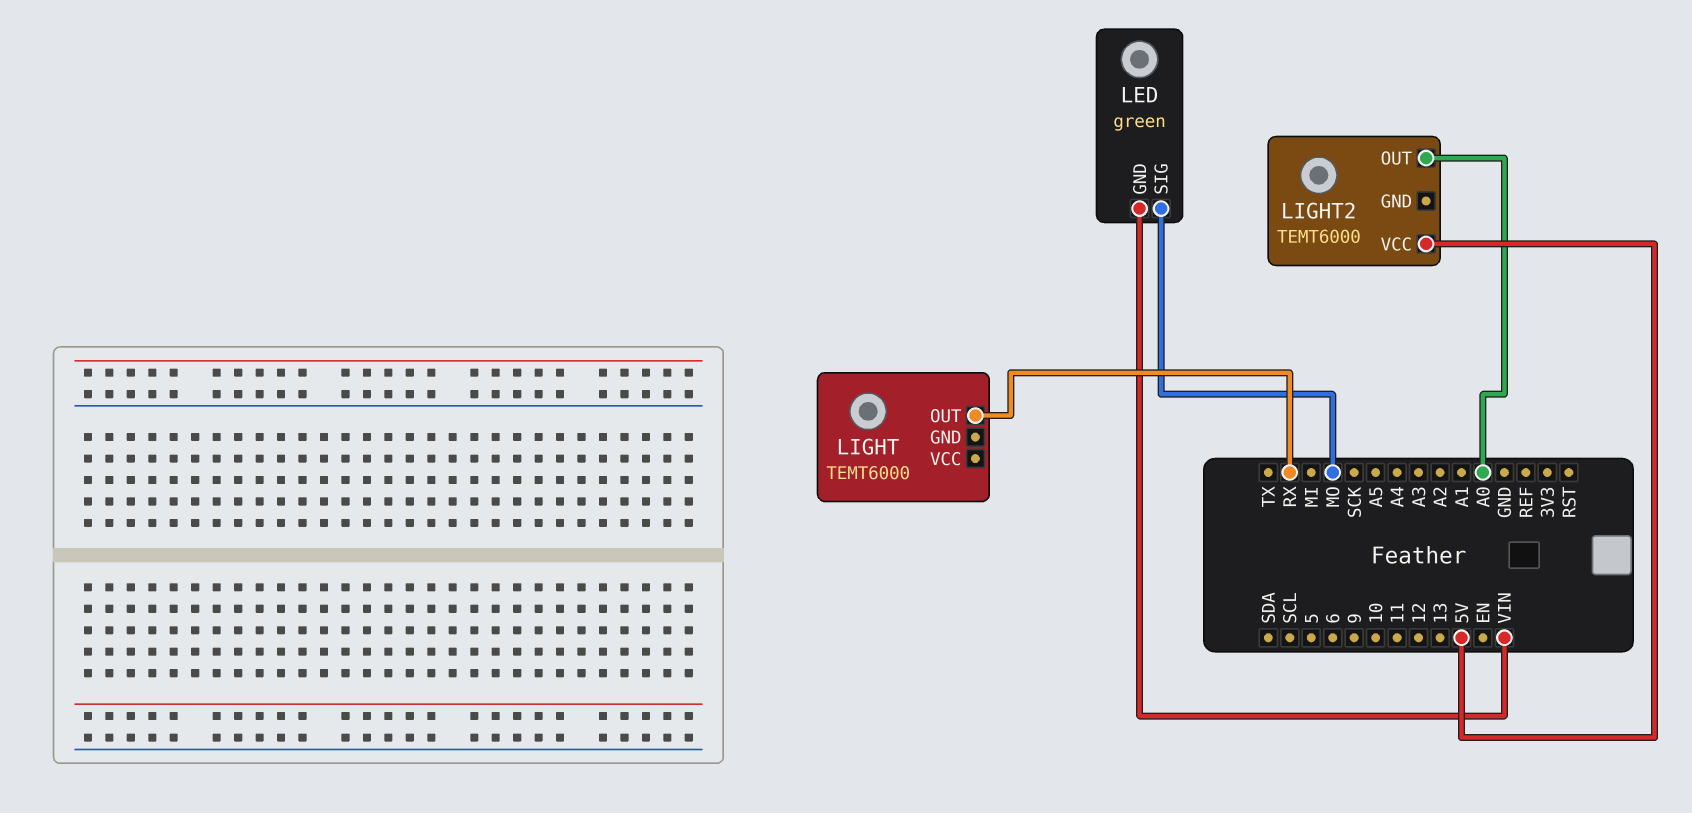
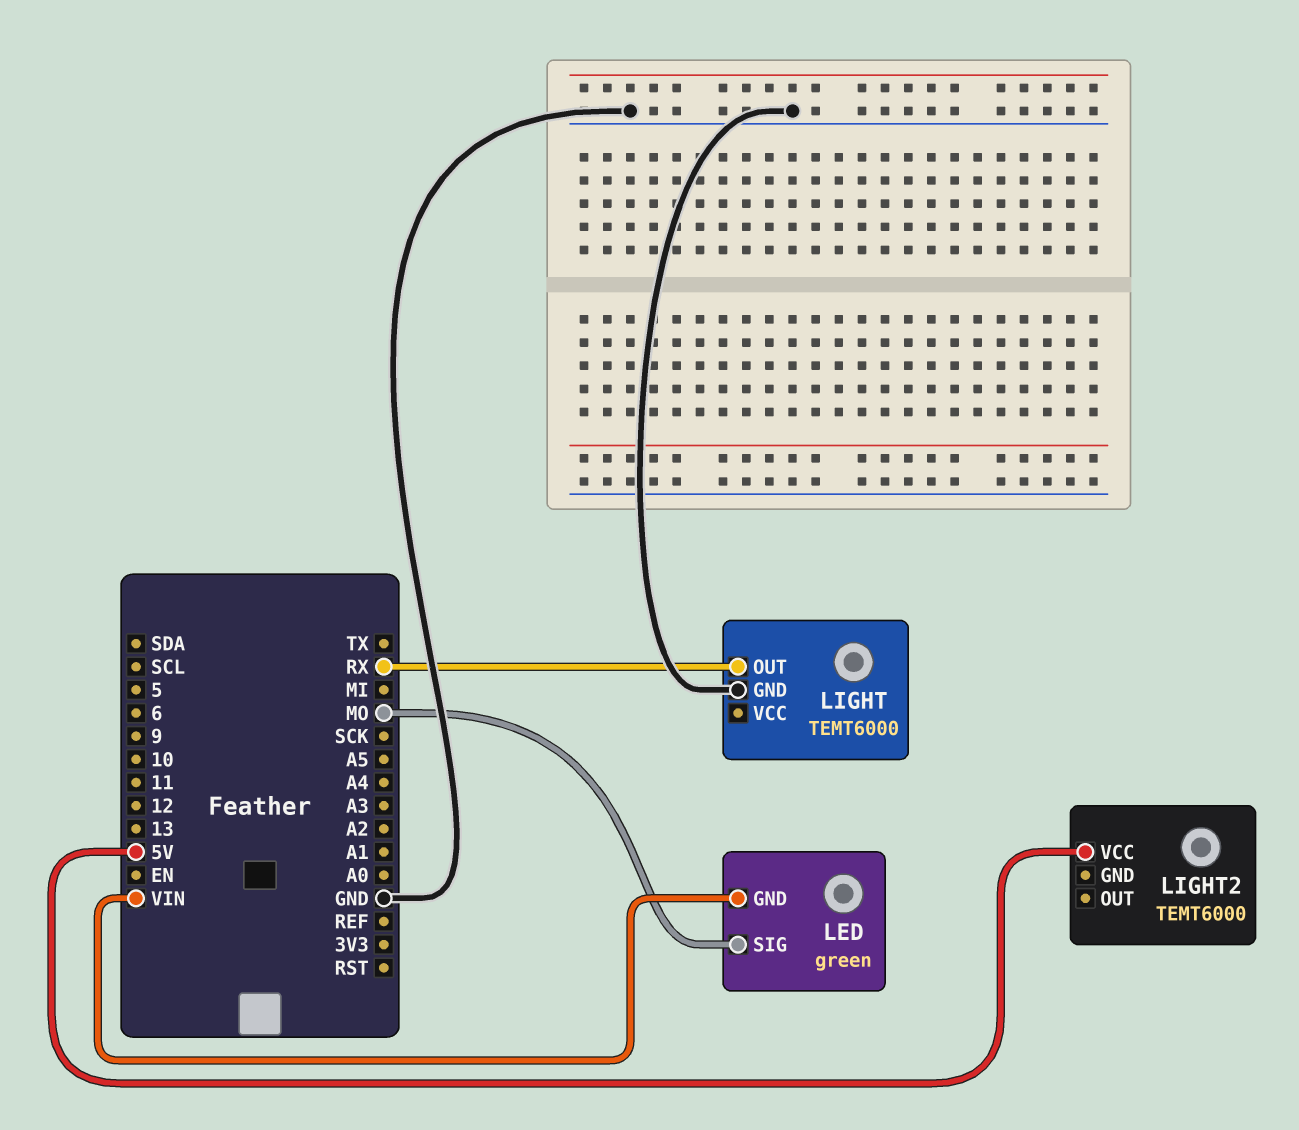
LIGHT pin GND: none -> GND
LIGHT2 pin OUT: A0 -> none

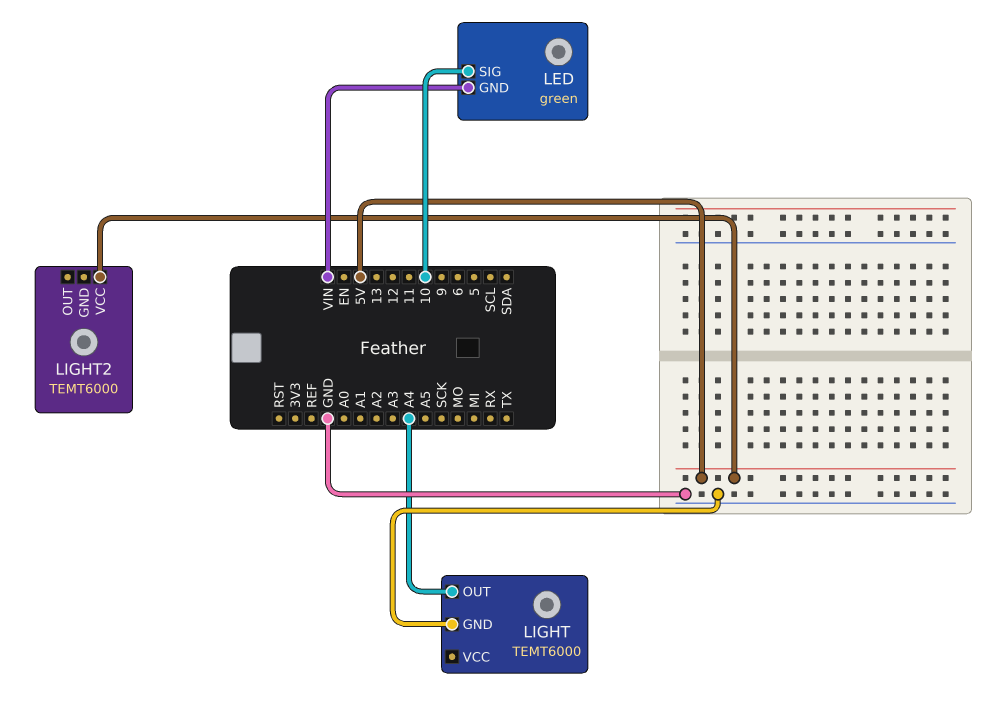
LED pin SIG: MO -> 10
LIGHT pin OUT: RX -> A4

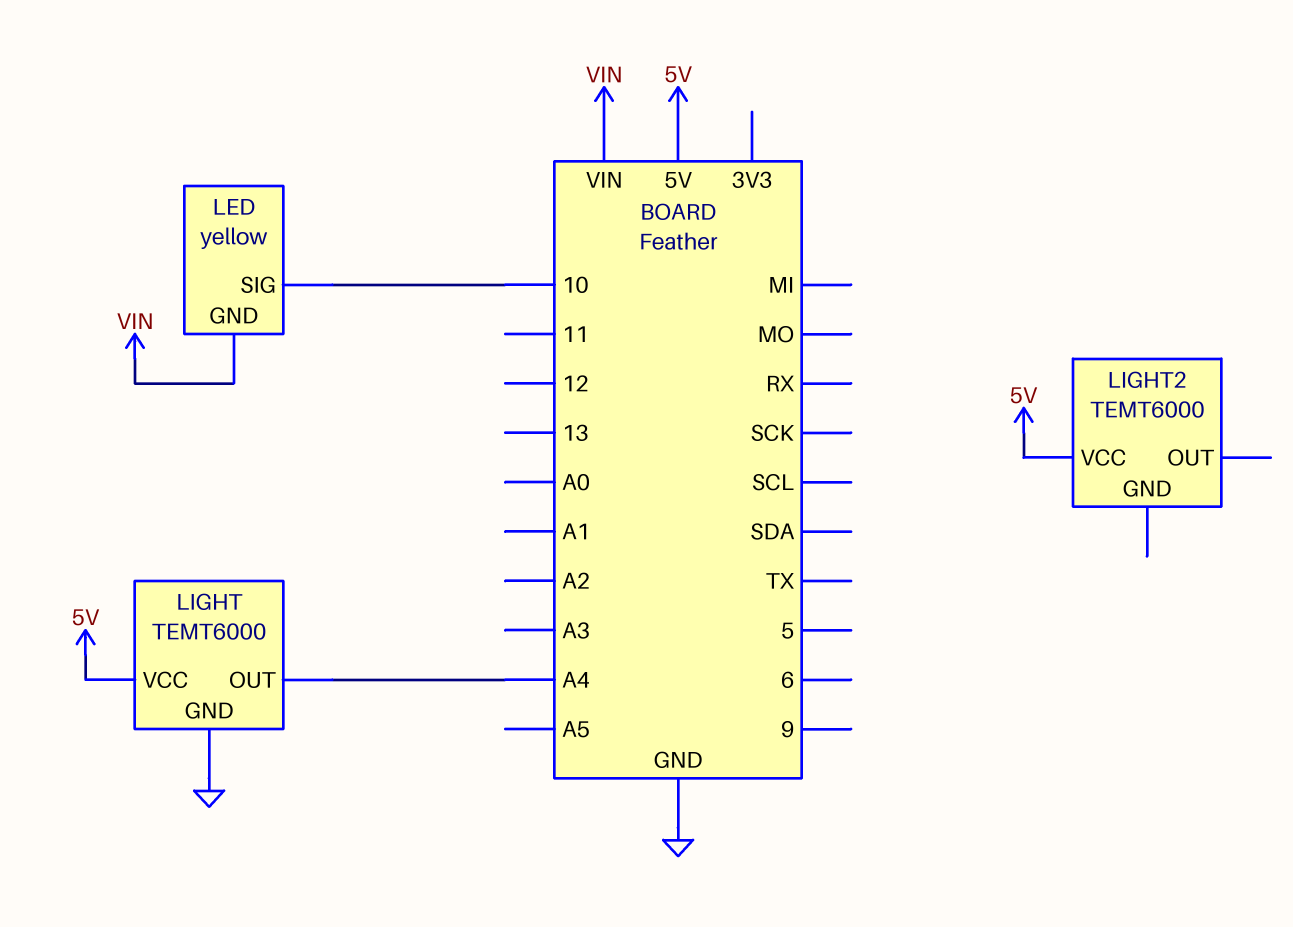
LED: green -> yellow
LIGHT pin VCC: none -> 5V

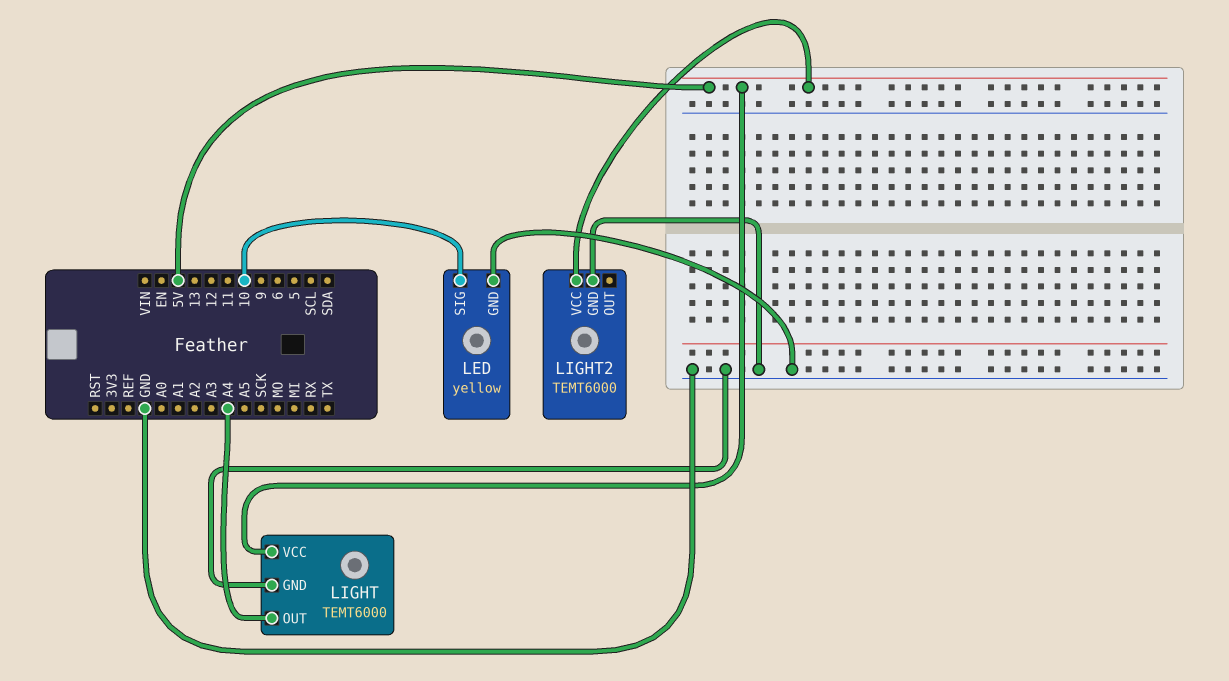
LED pin GND: VIN -> GND
LIGHT2 pin GND: none -> GND

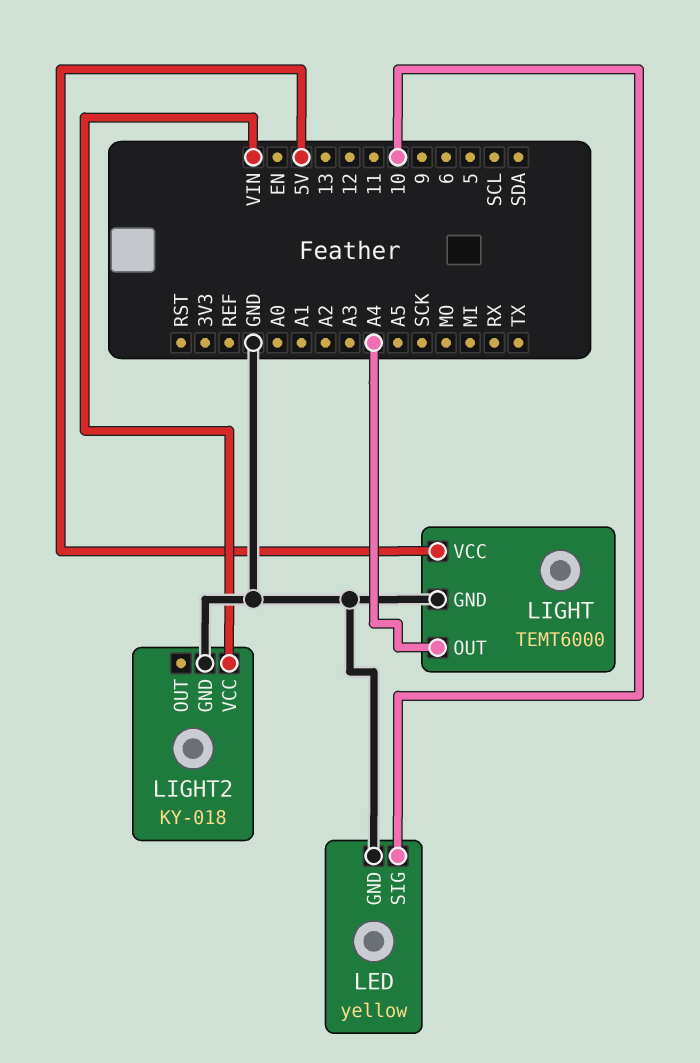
LIGHT2: TEMT6000 -> KY-018
LIGHT2 pin VCC: 5V -> VIN

